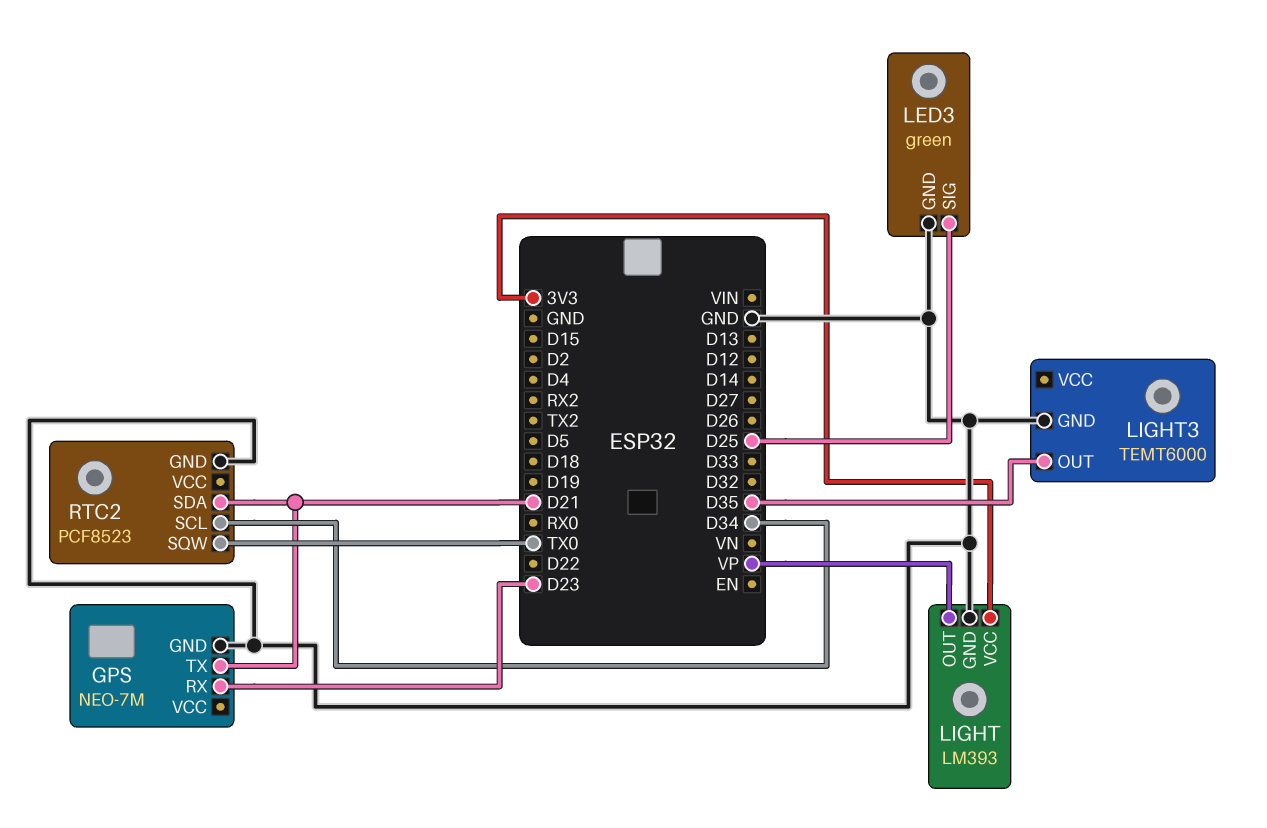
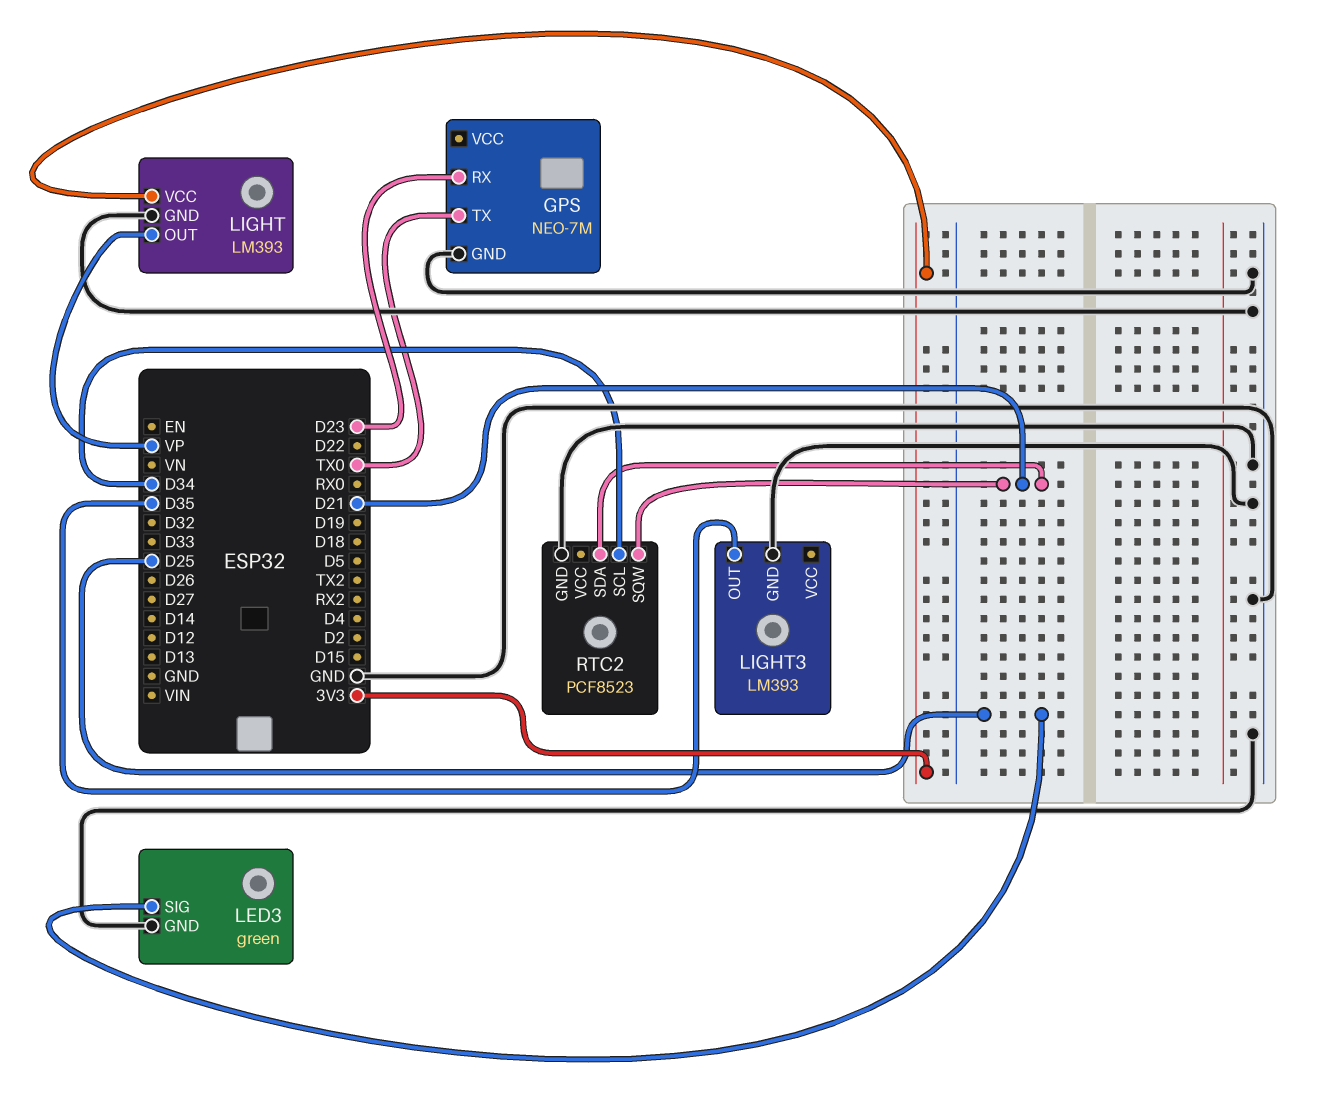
GPS pin TX: D21 -> TX0
LIGHT3: TEMT6000 -> LM393
RTC2 pin SQW: TX0 -> D21

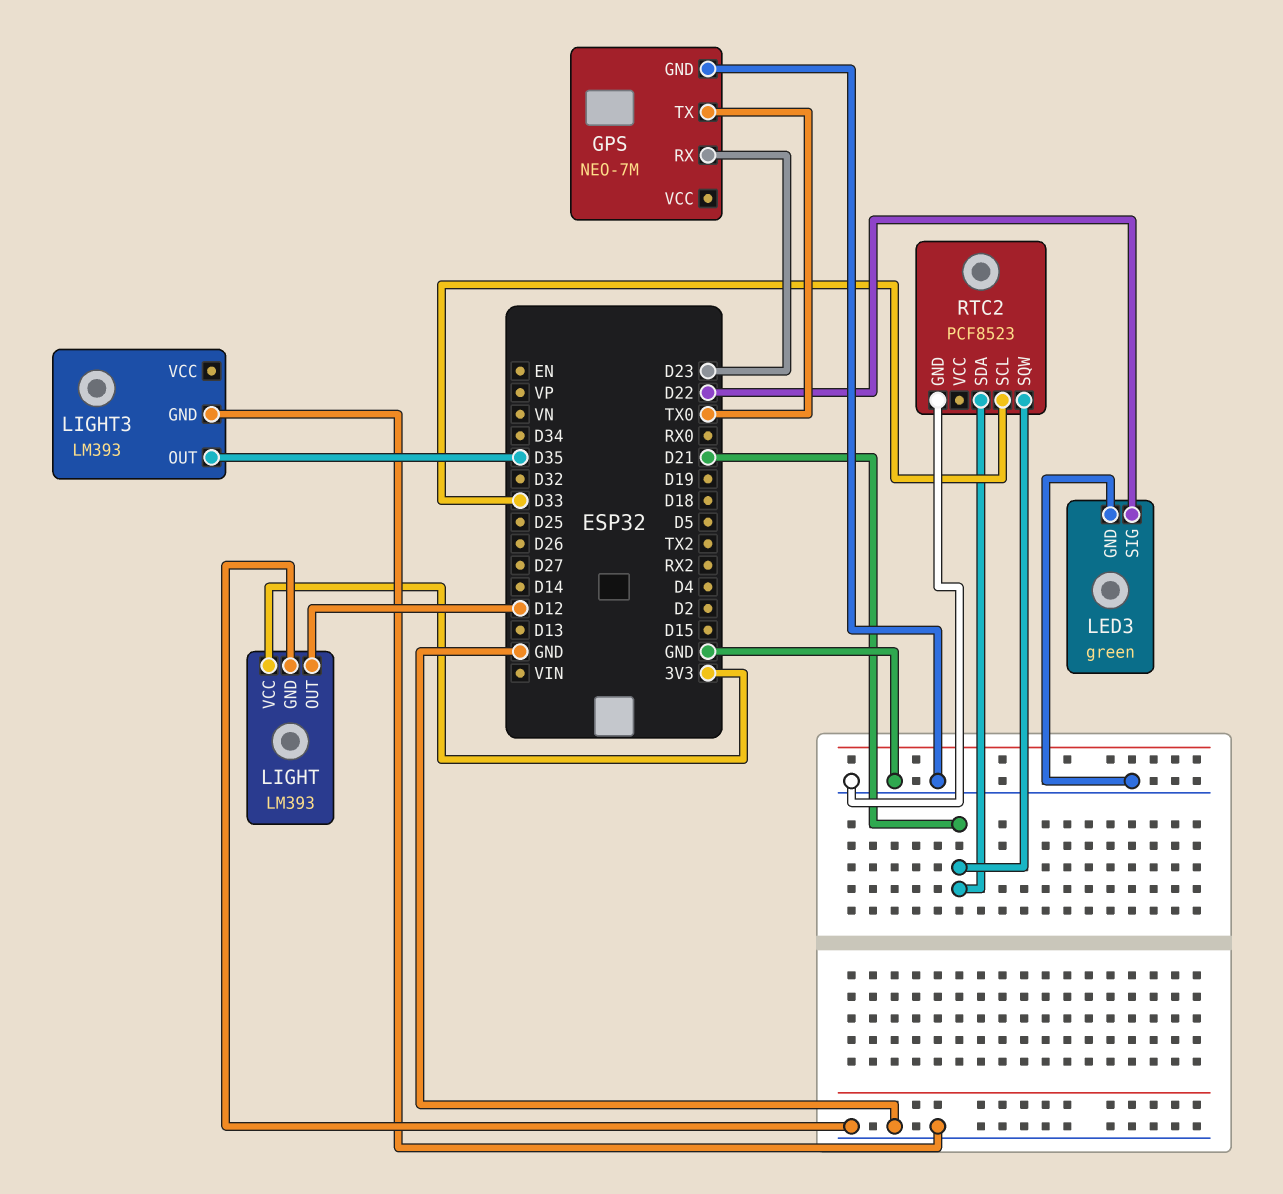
LED3 pin SIG: D25 -> D22
LIGHT pin OUT: VP -> D12
RTC2 pin SCL: D34 -> D33

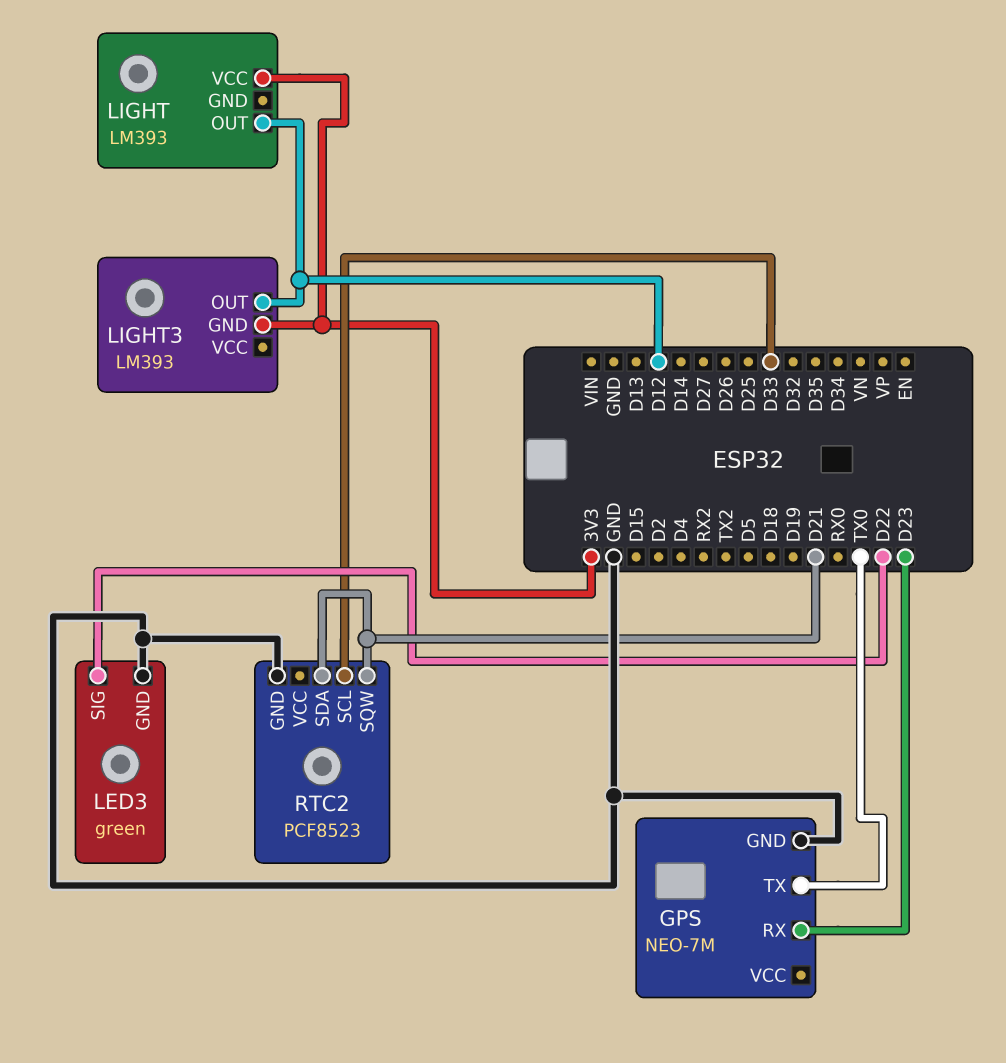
LIGHT pin GND: GND -> none
LIGHT3 pin GND: GND -> 3V3
LIGHT3 pin OUT: D35 -> D12

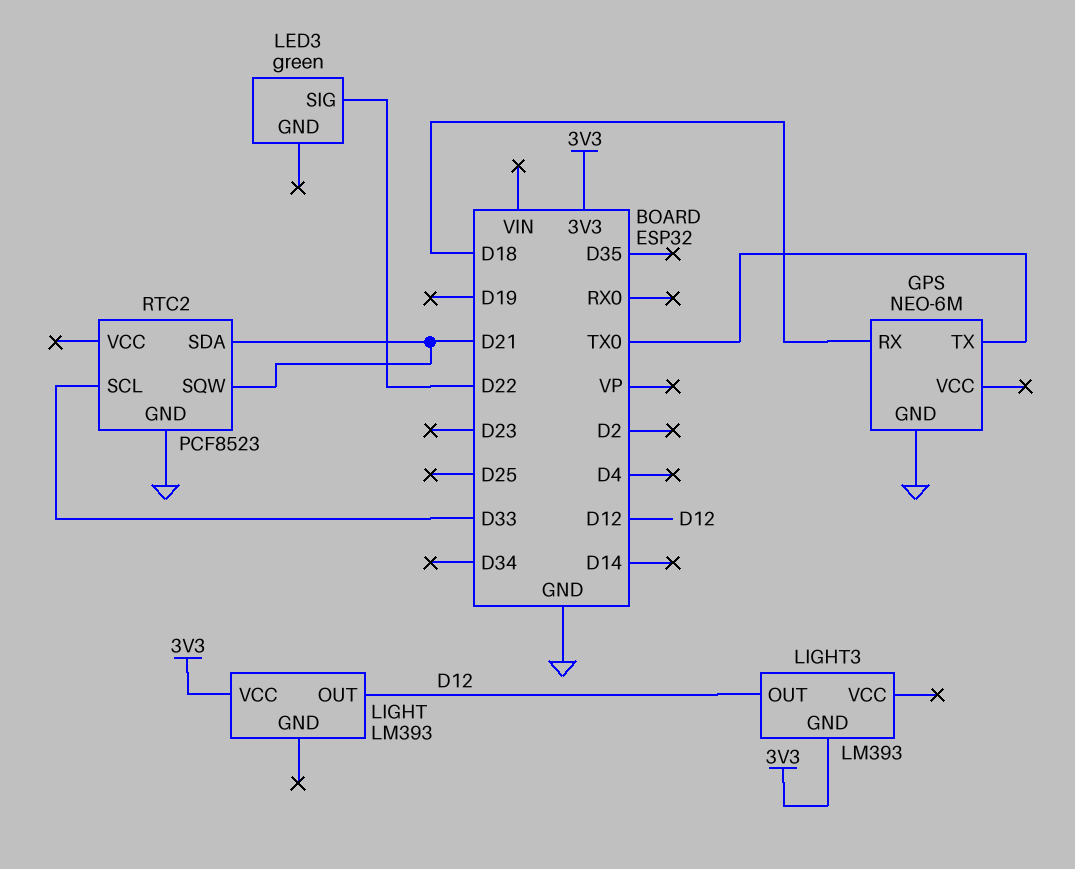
GPS: NEO-7M -> NEO-6M
GPS pin RX: D23 -> D18
LED3 pin GND: GND -> none

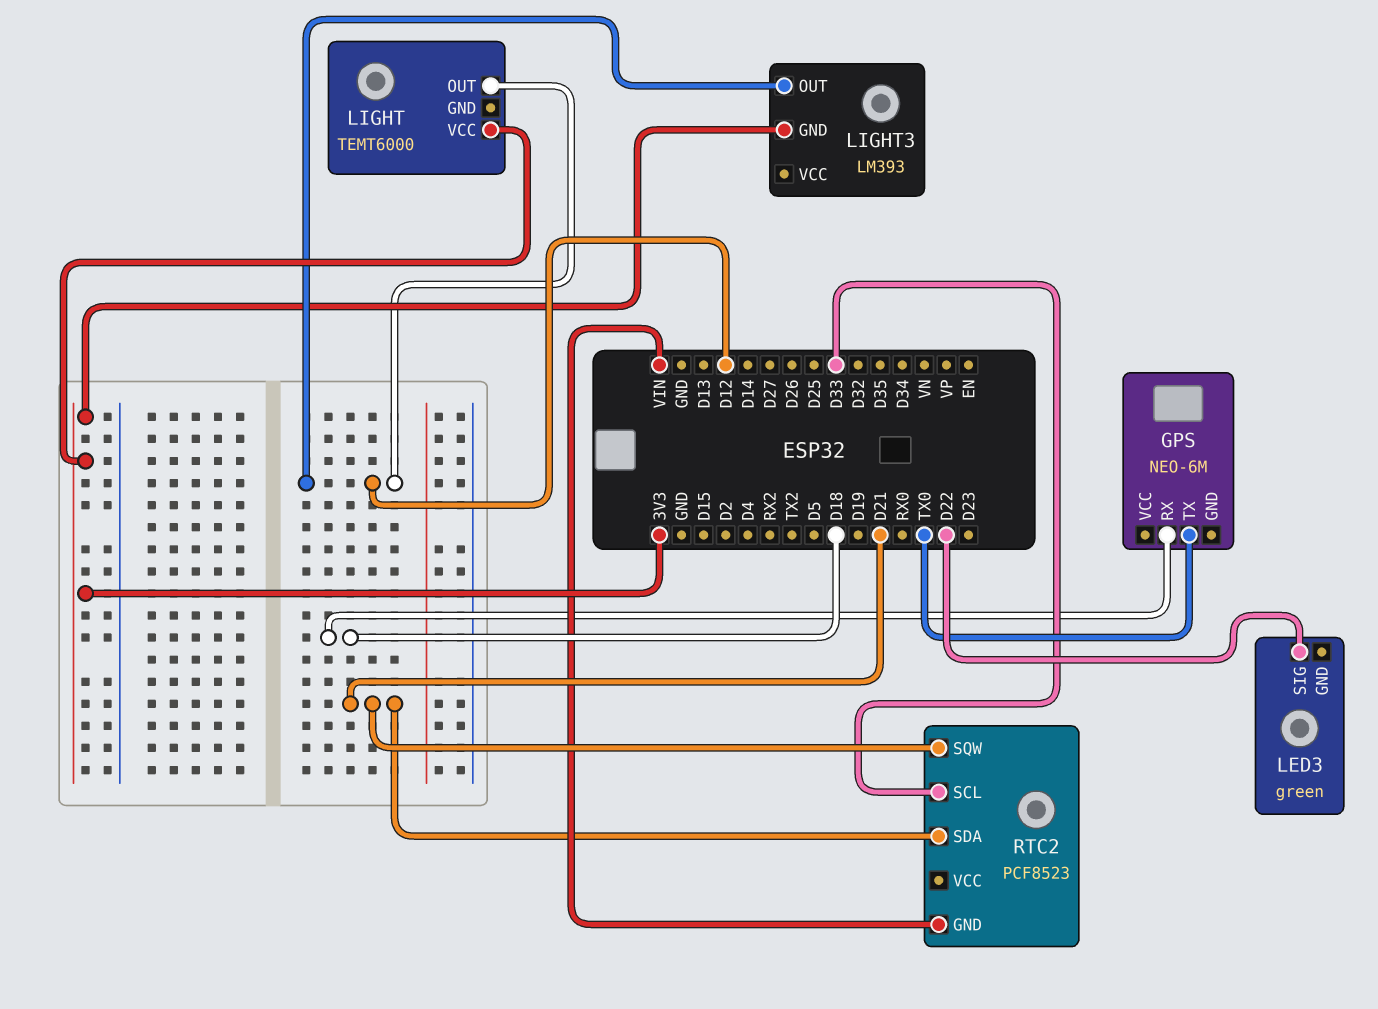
GPS pin GND: GND -> none
LIGHT: LM393 -> TEMT6000
RTC2 pin GND: GND -> VIN

